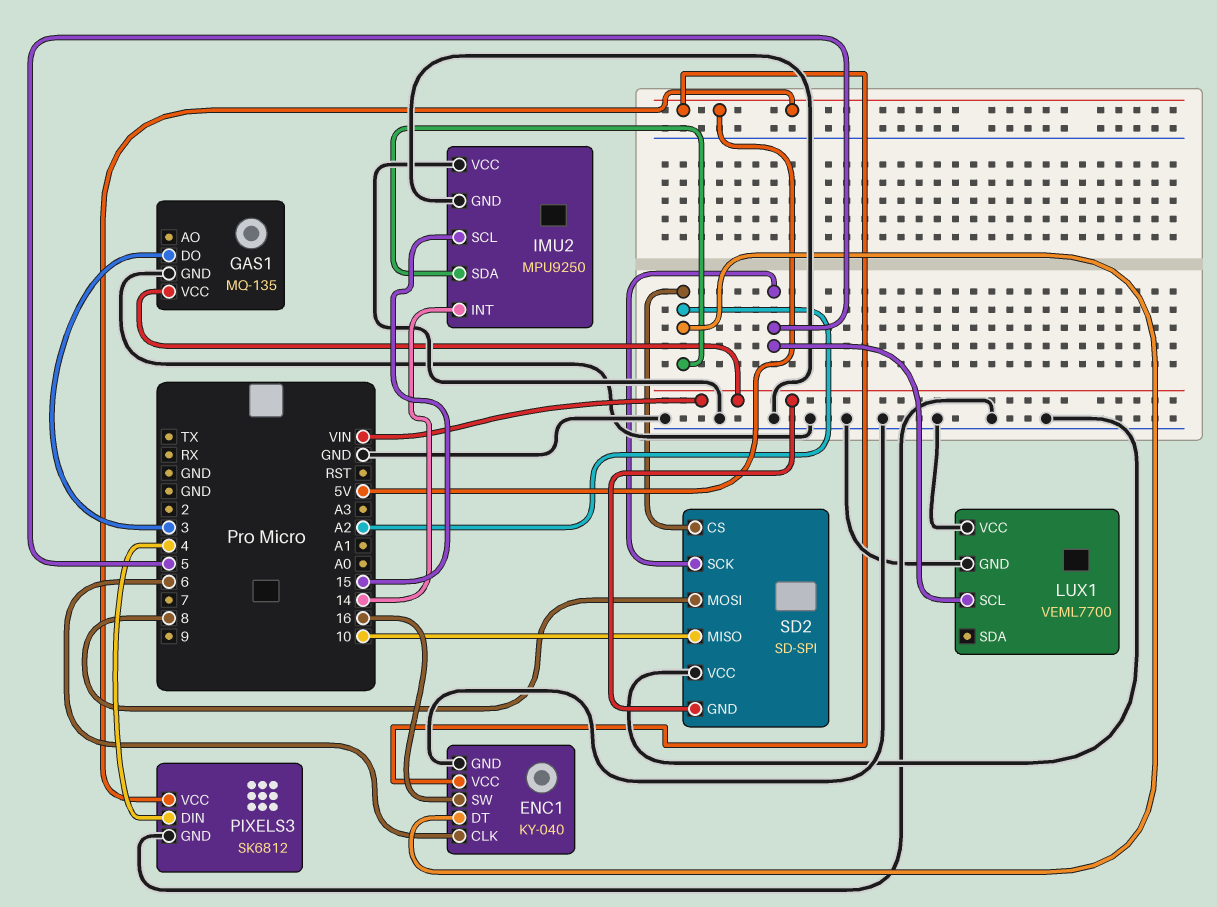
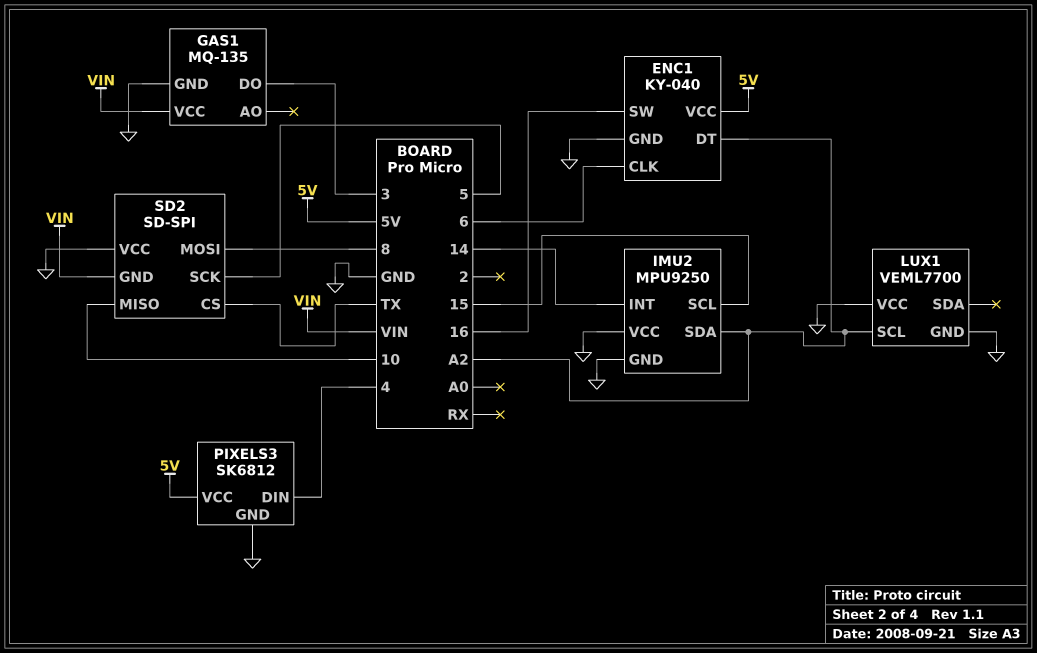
LUX1 pin SCL: 5 -> A2
SD2 pin CS: A2 -> TX

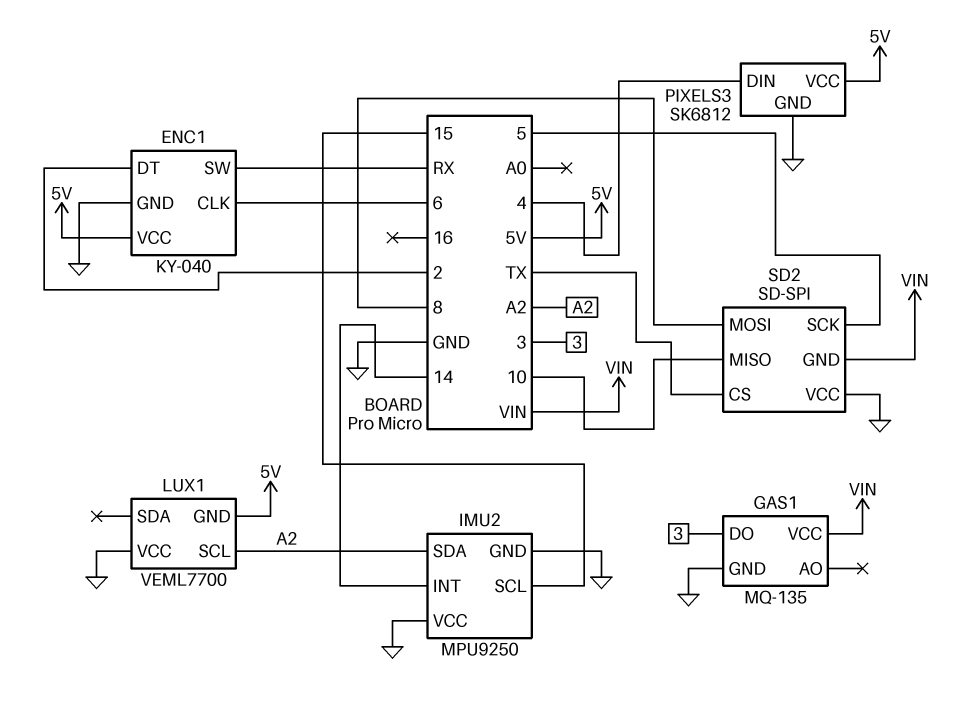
ENC1 pin DT: A2 -> 2
ENC1 pin SW: 16 -> RX
LUX1 pin GND: GND -> 5V

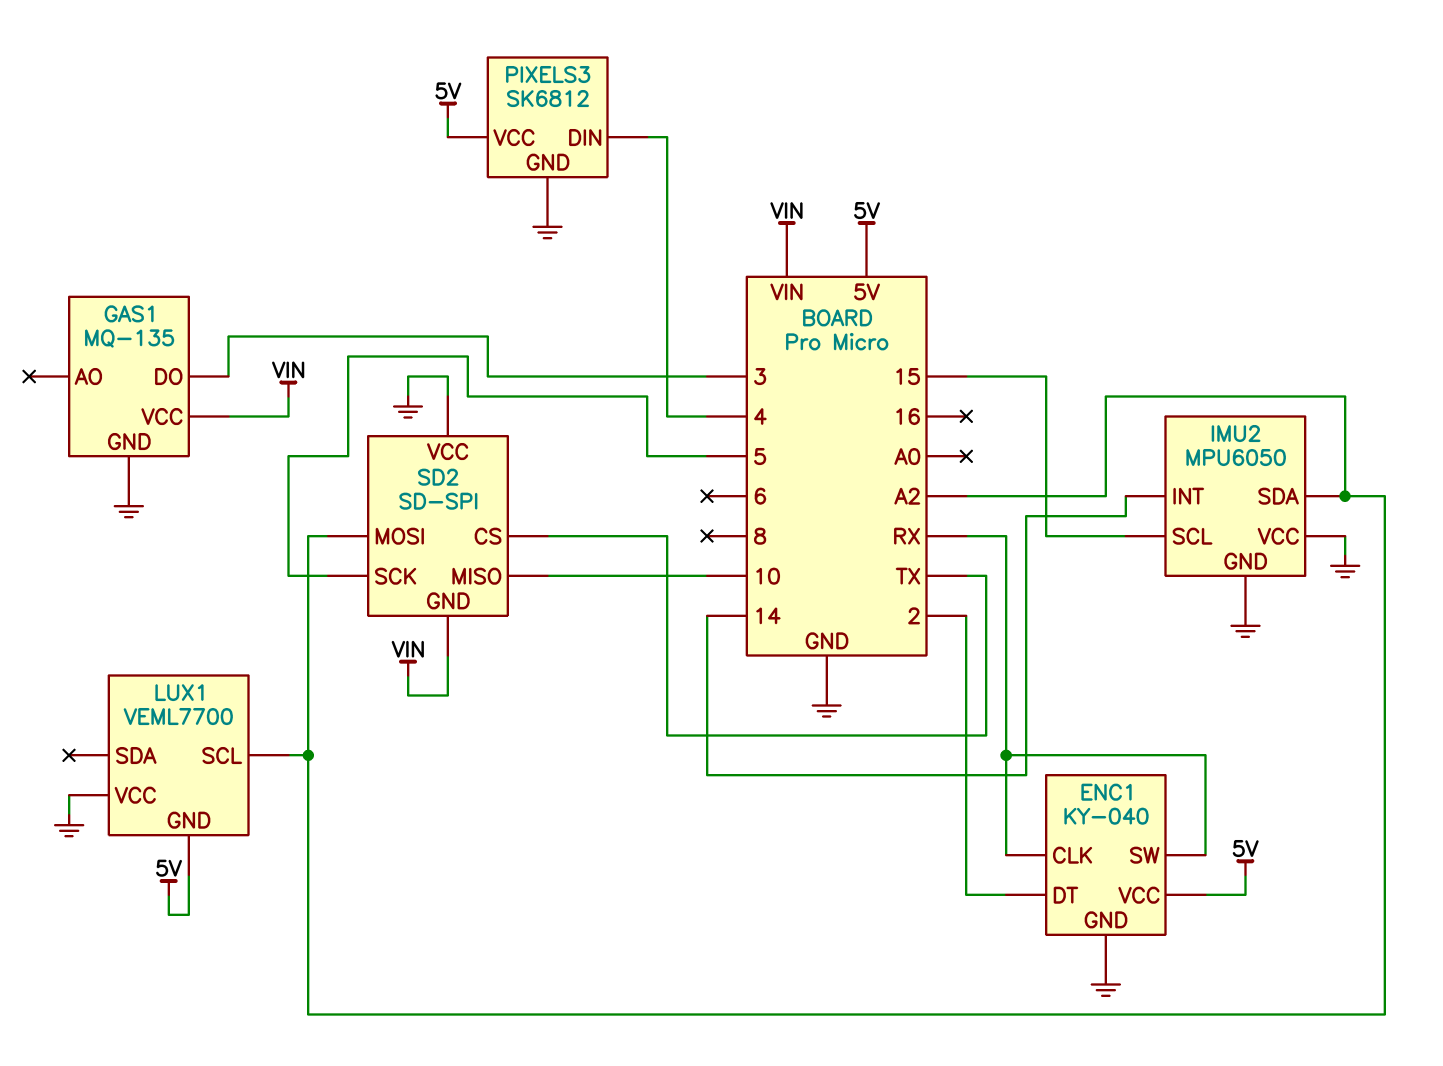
ENC1 pin CLK: 6 -> RX
IMU2: MPU9250 -> MPU6050
SD2 pin MOSI: 8 -> A2

